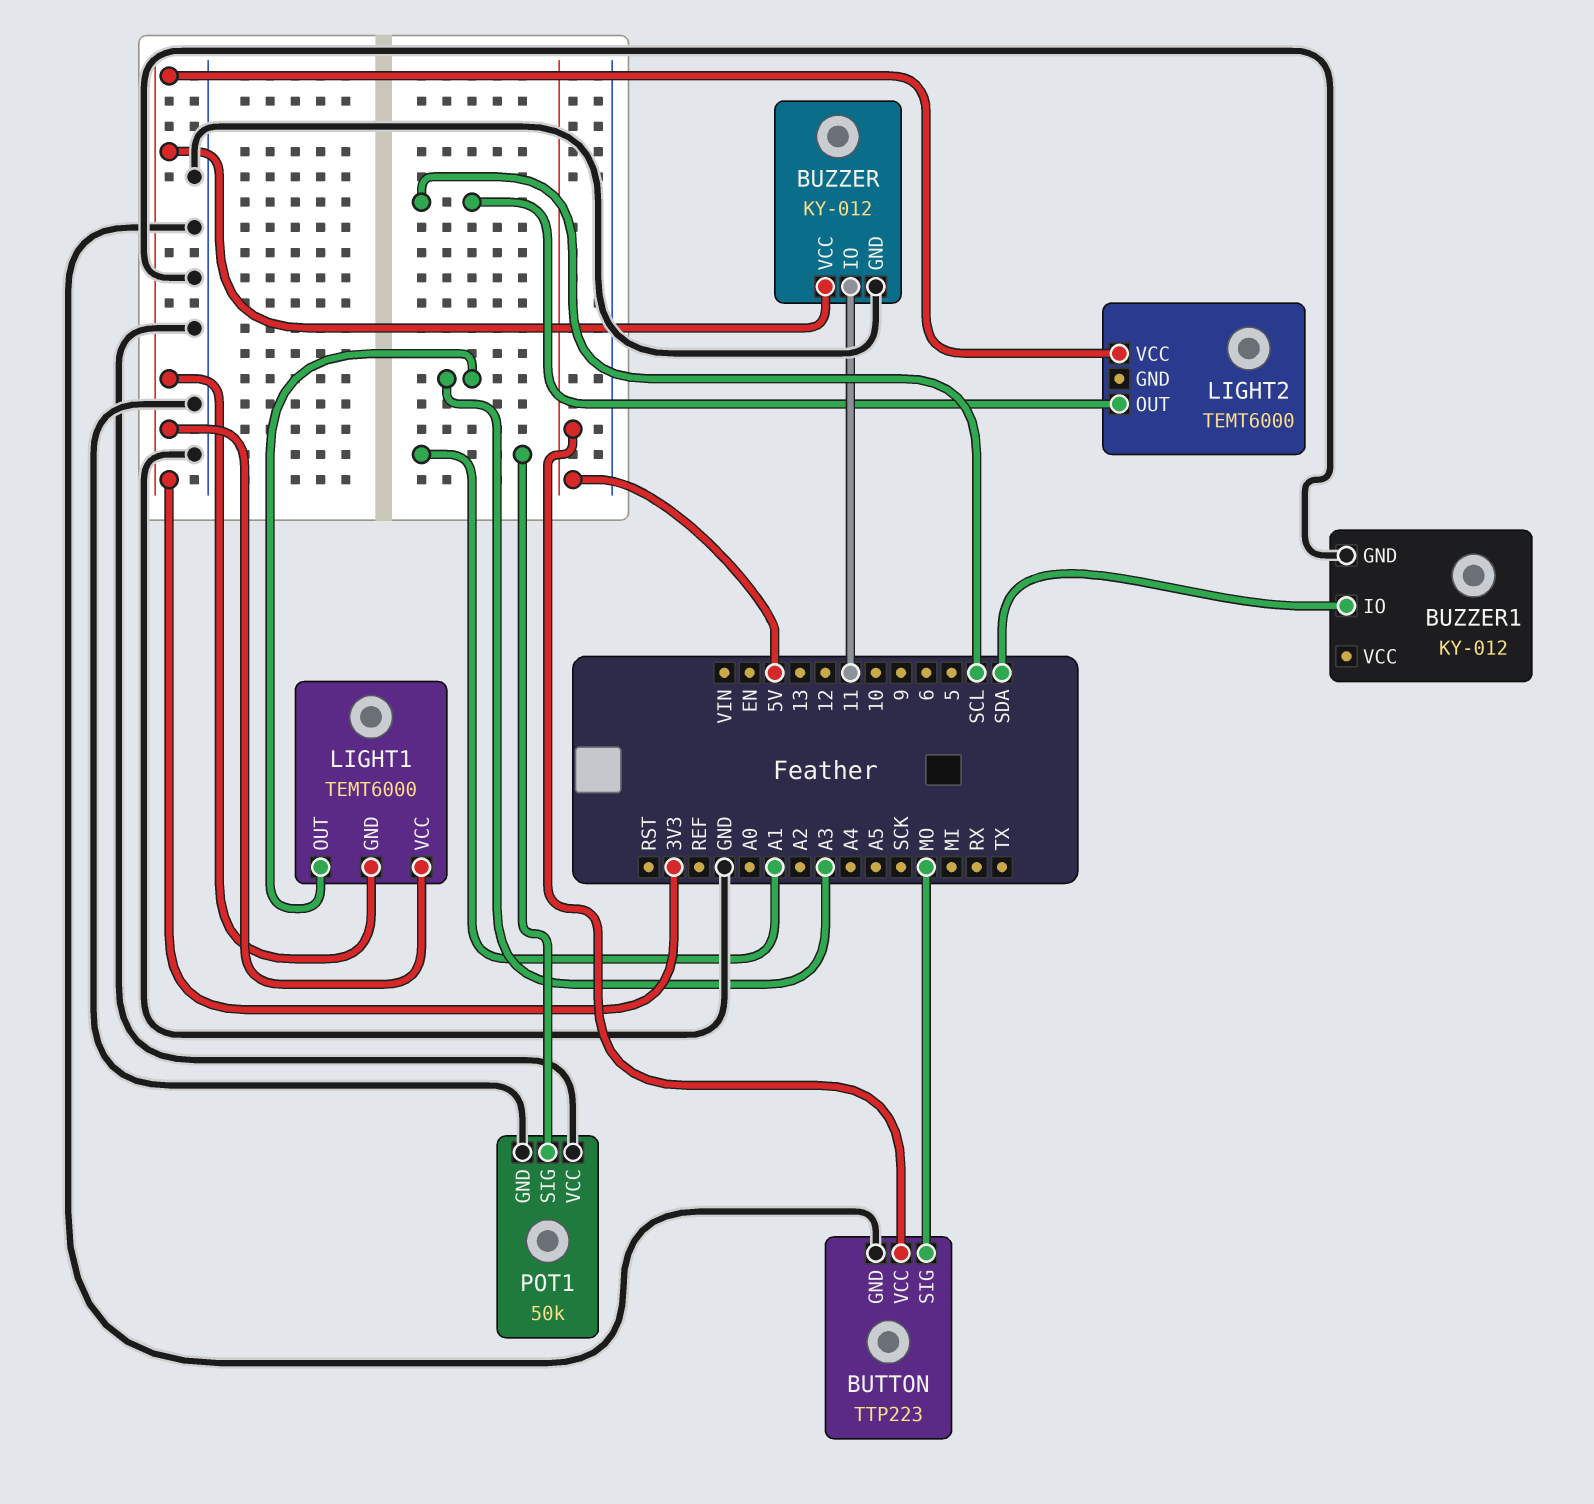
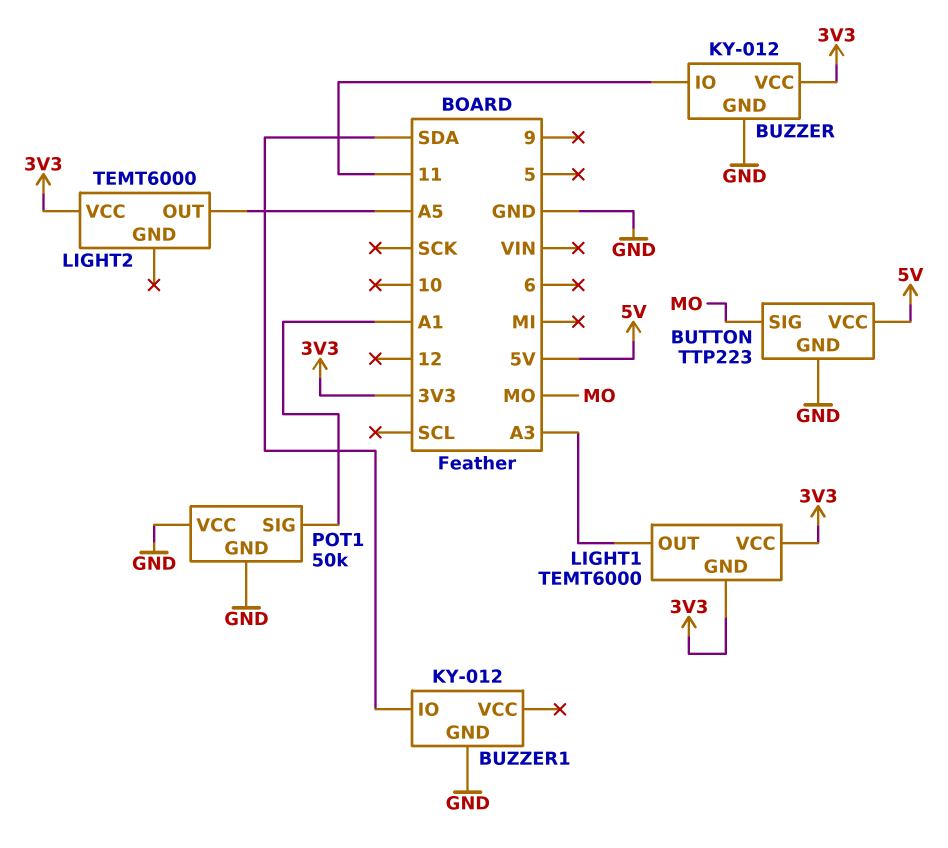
LIGHT2 pin OUT: SCL -> A5

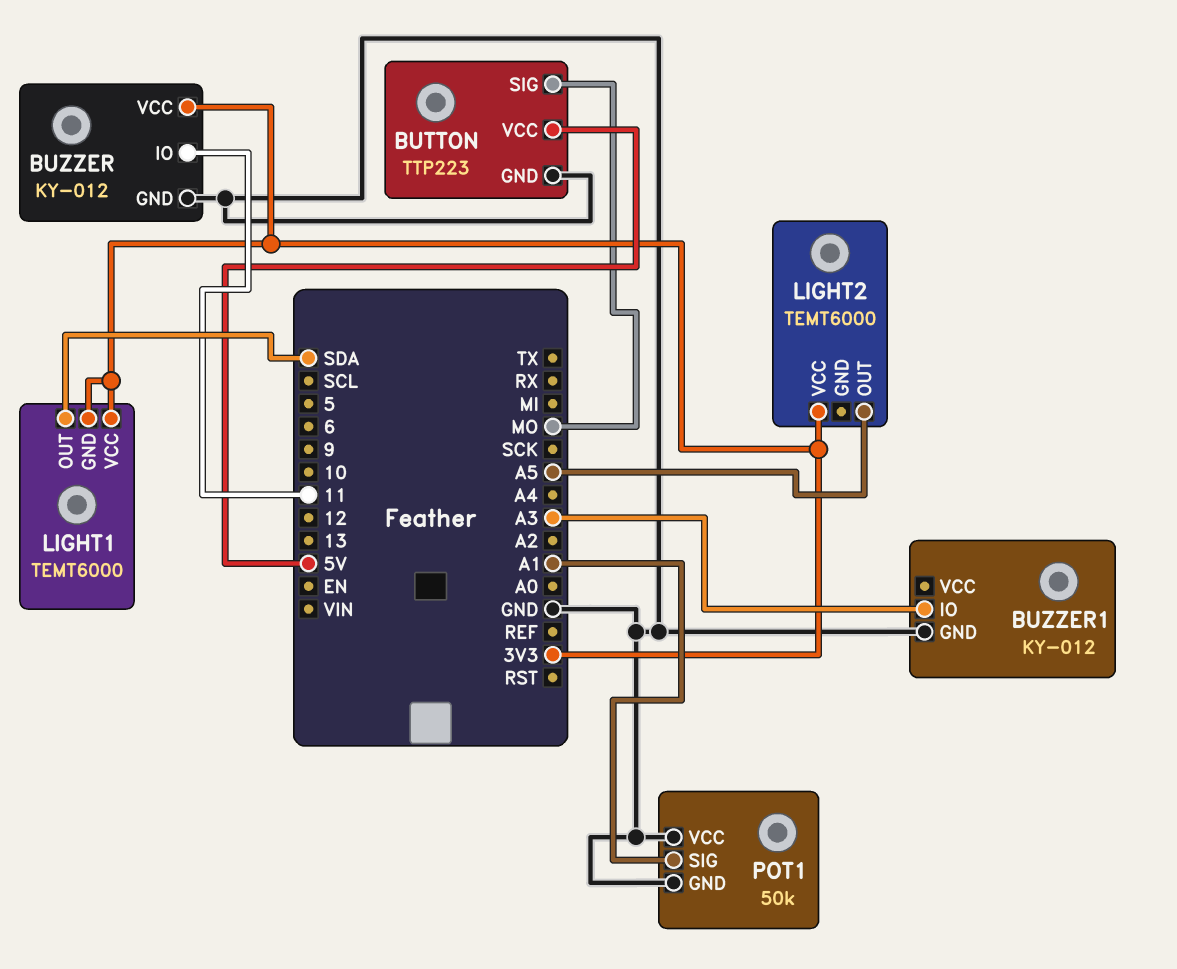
BUZZER1 pin IO: SDA -> A3
LIGHT1 pin OUT: A3 -> SDA

